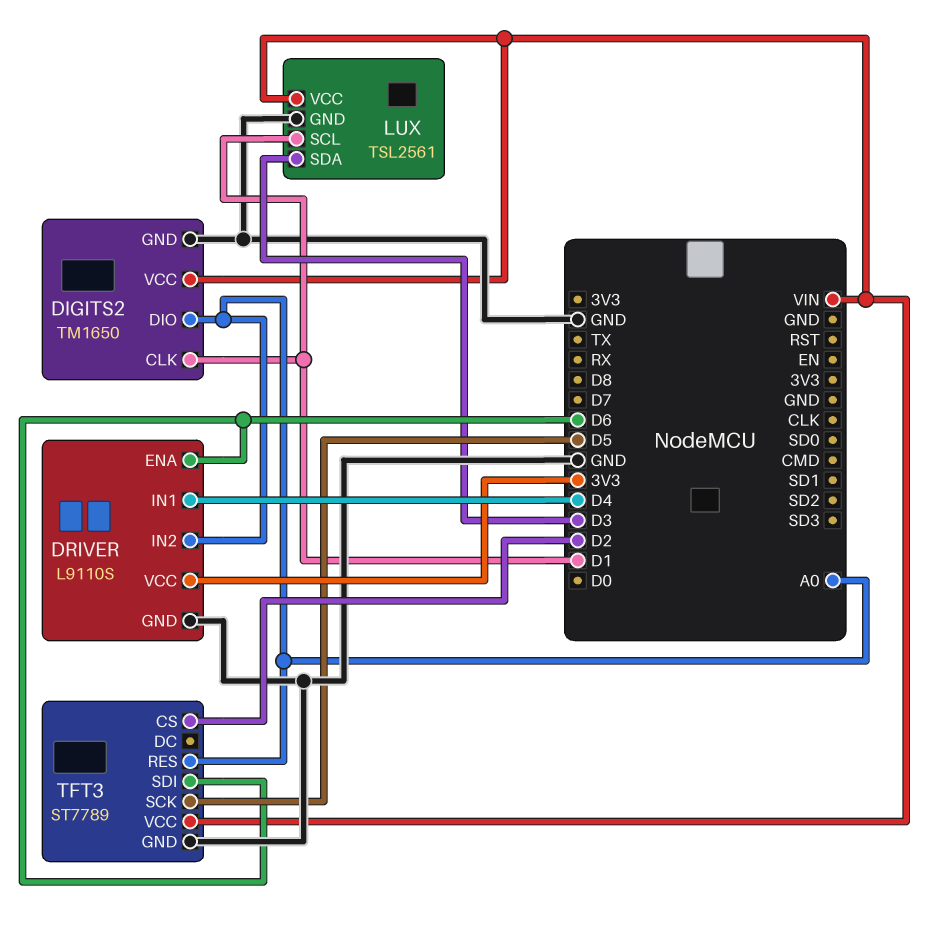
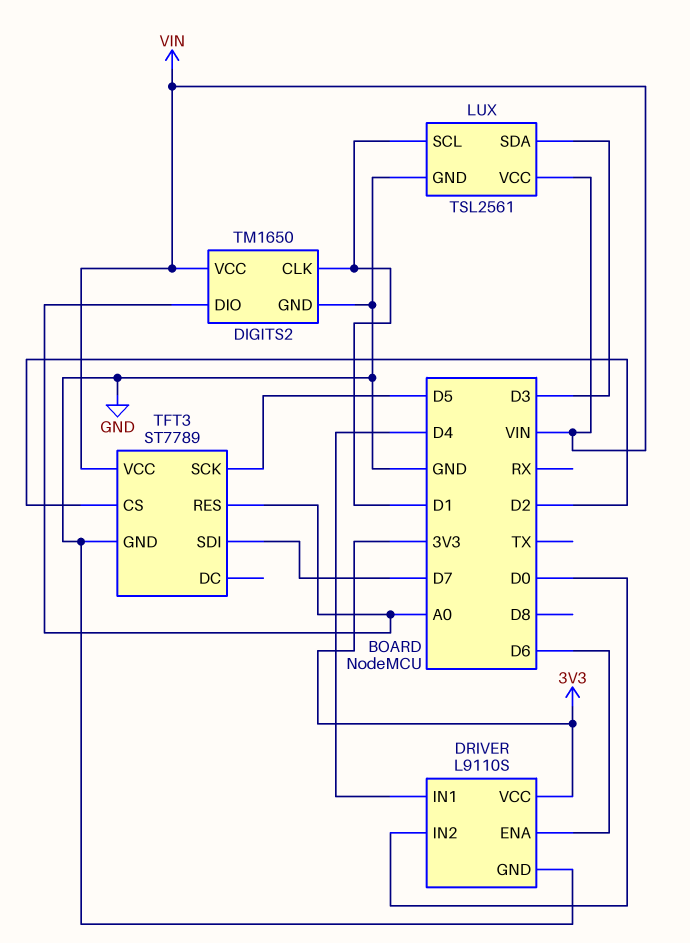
DRIVER pin IN2: A0 -> D0
TFT3 pin SDI: D6 -> D7

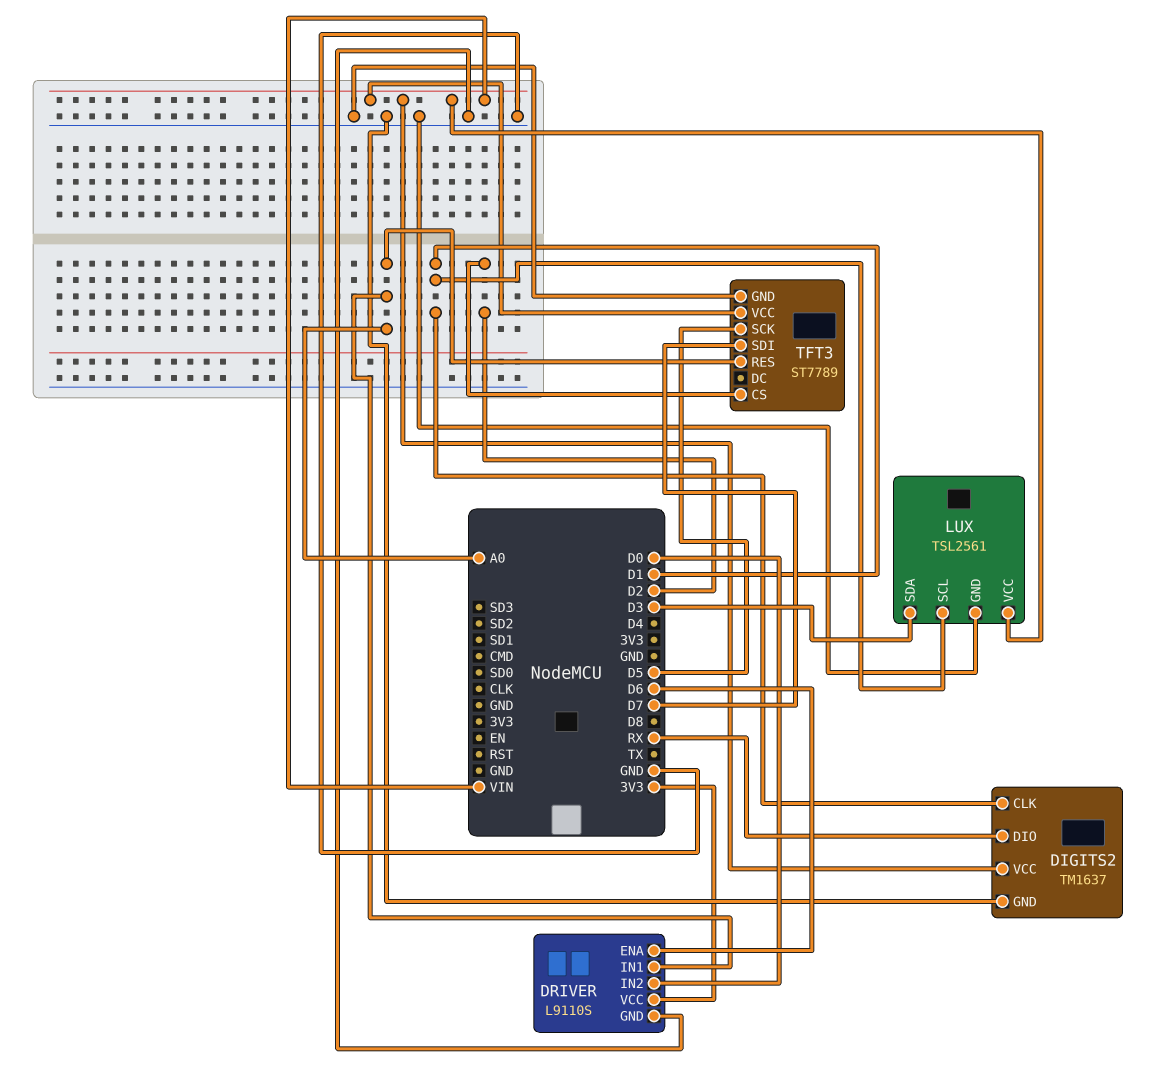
DIGITS2: TM1650 -> TM1637
DIGITS2 pin DIO: A0 -> RX
DRIVER pin IN1: D4 -> A0

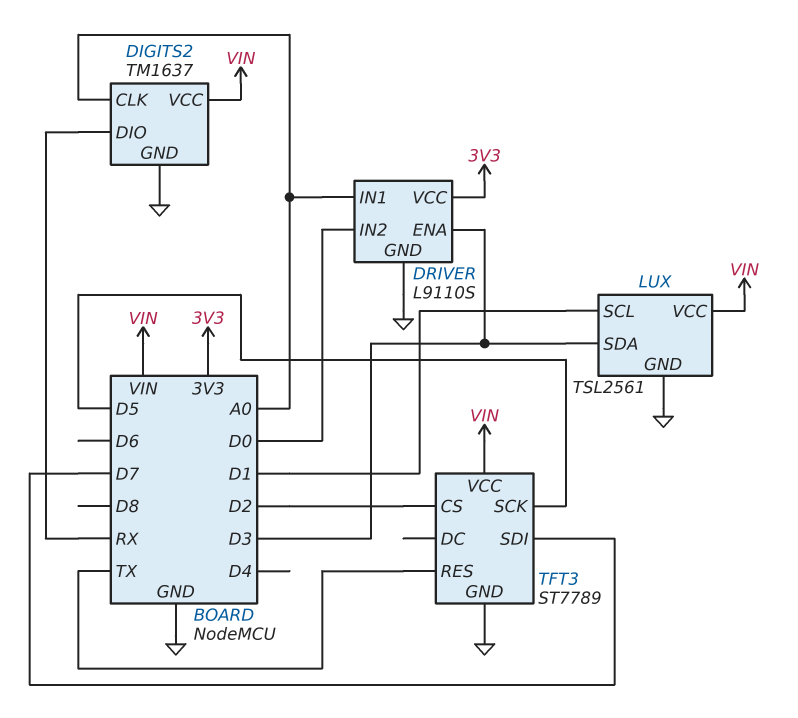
DIGITS2 pin CLK: D1 -> A0
DRIVER pin ENA: D6 -> D3
TFT3 pin RES: A0 -> TX

